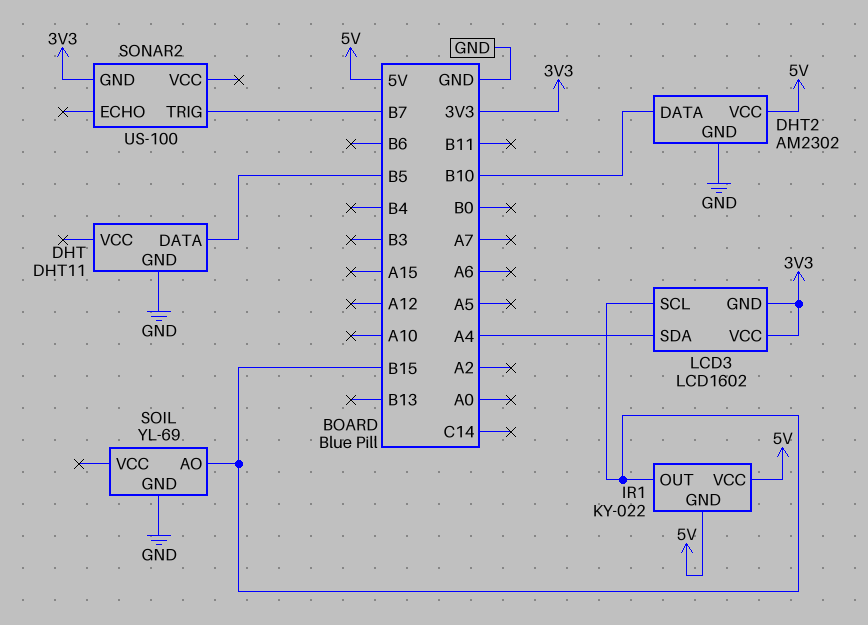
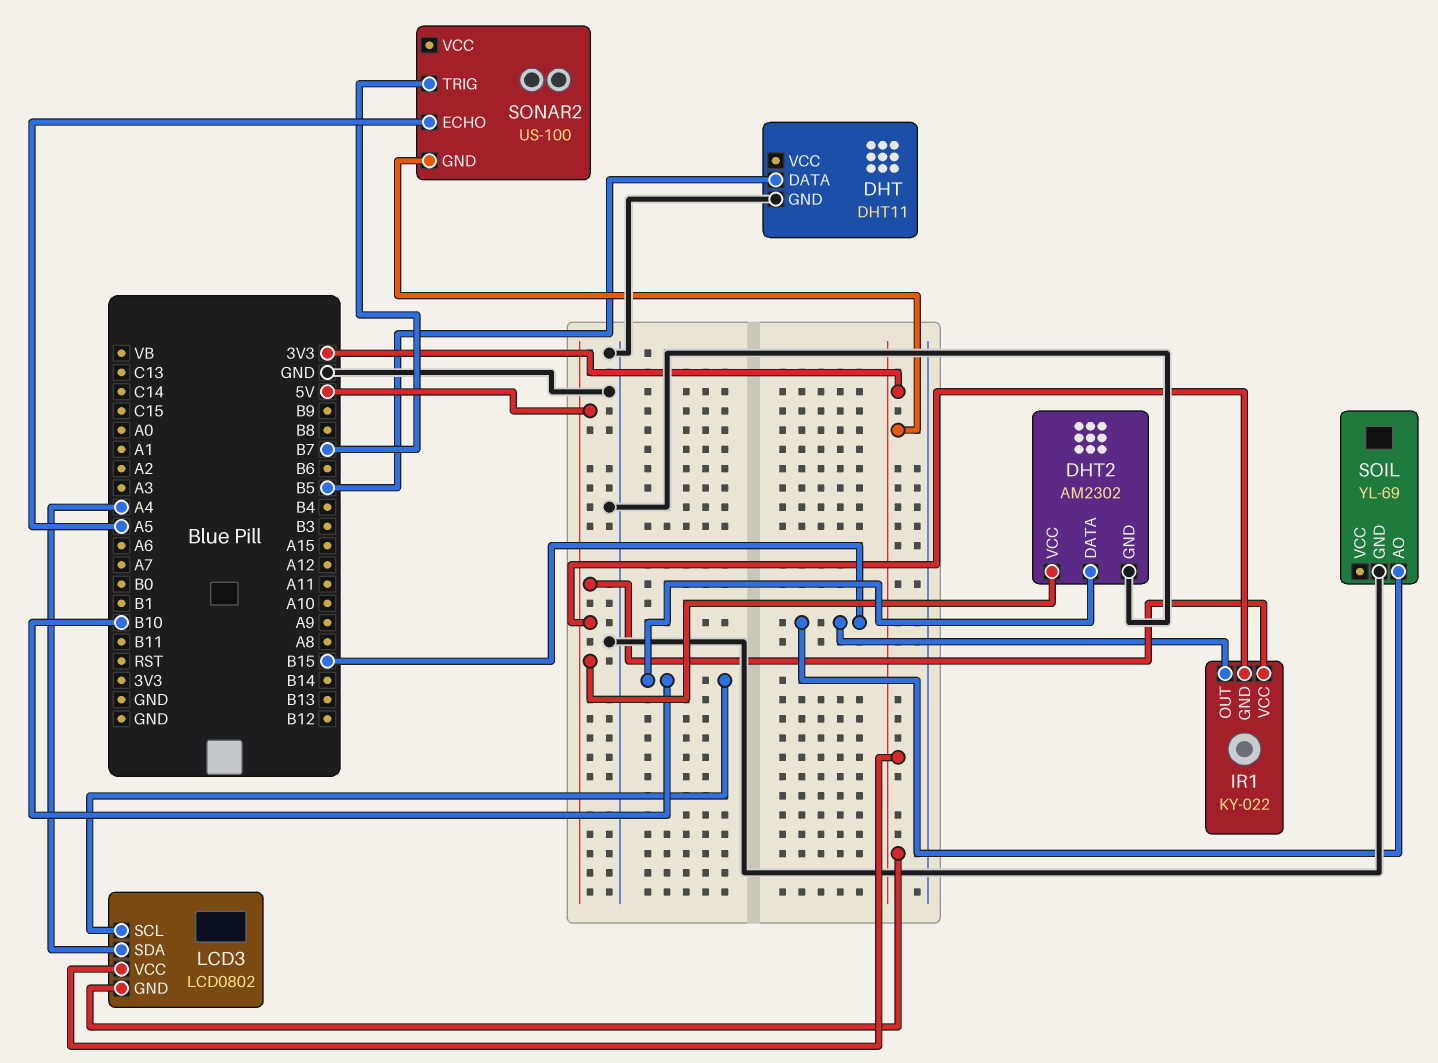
LCD3: LCD1602 -> LCD0802
LCD3 pin SCL: B15 -> B10
SONAR2 pin ECHO: none -> A5

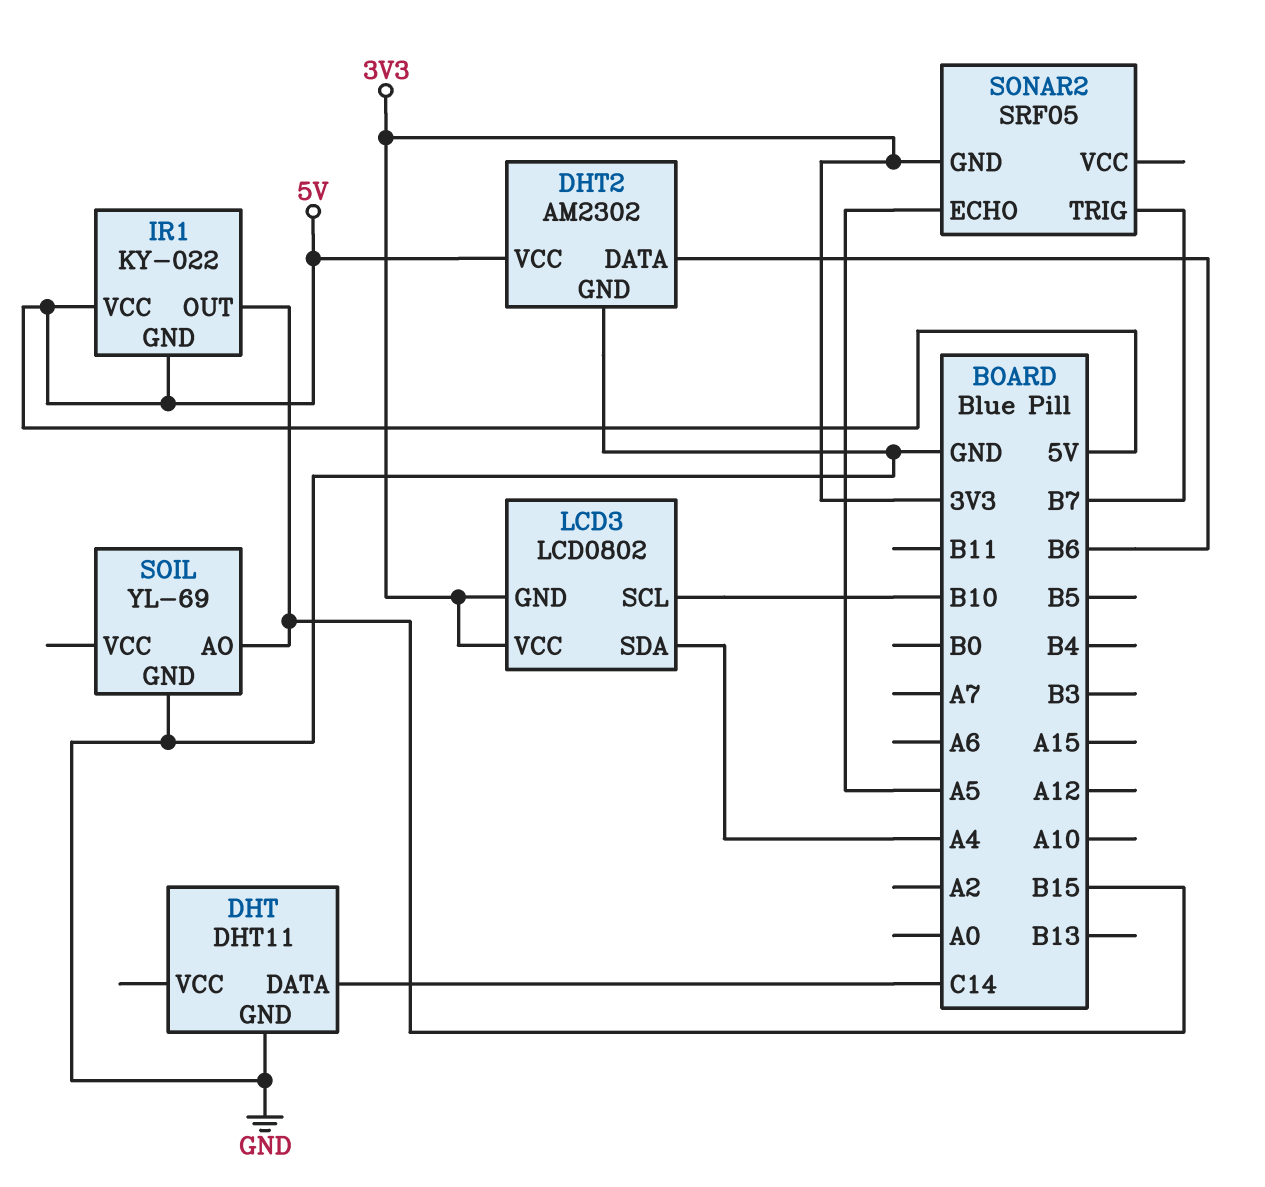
DHT pin DATA: B5 -> C14
DHT2 pin DATA: B10 -> B6
SONAR2: US-100 -> SRF05

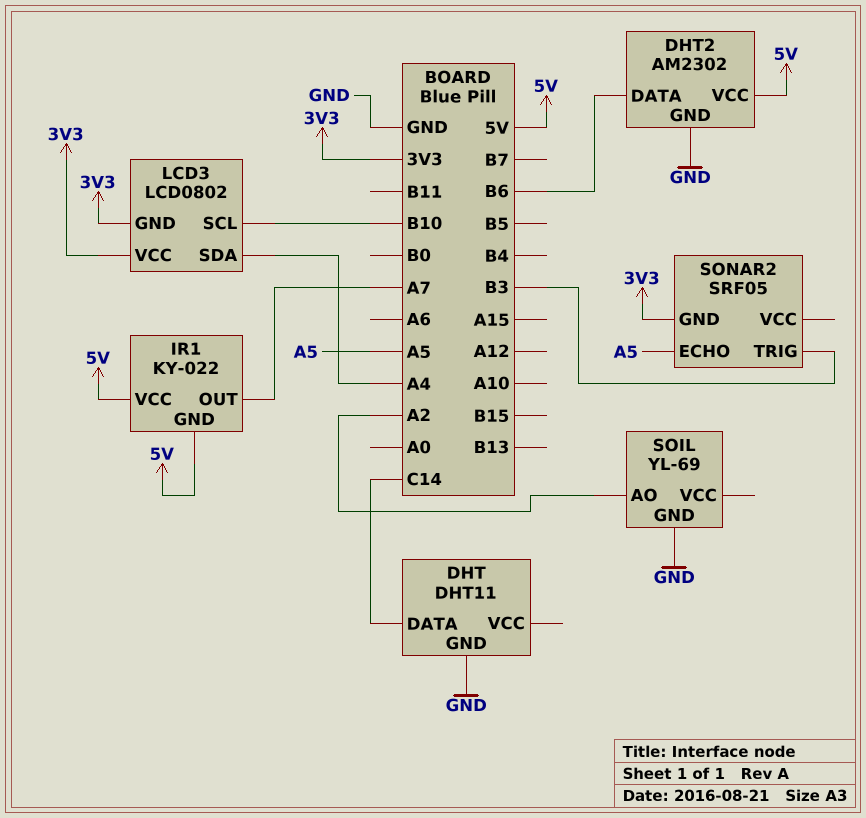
IR1 pin OUT: B15 -> A7
SOIL pin AO: B15 -> A2
SONAR2 pin TRIG: B7 -> B3

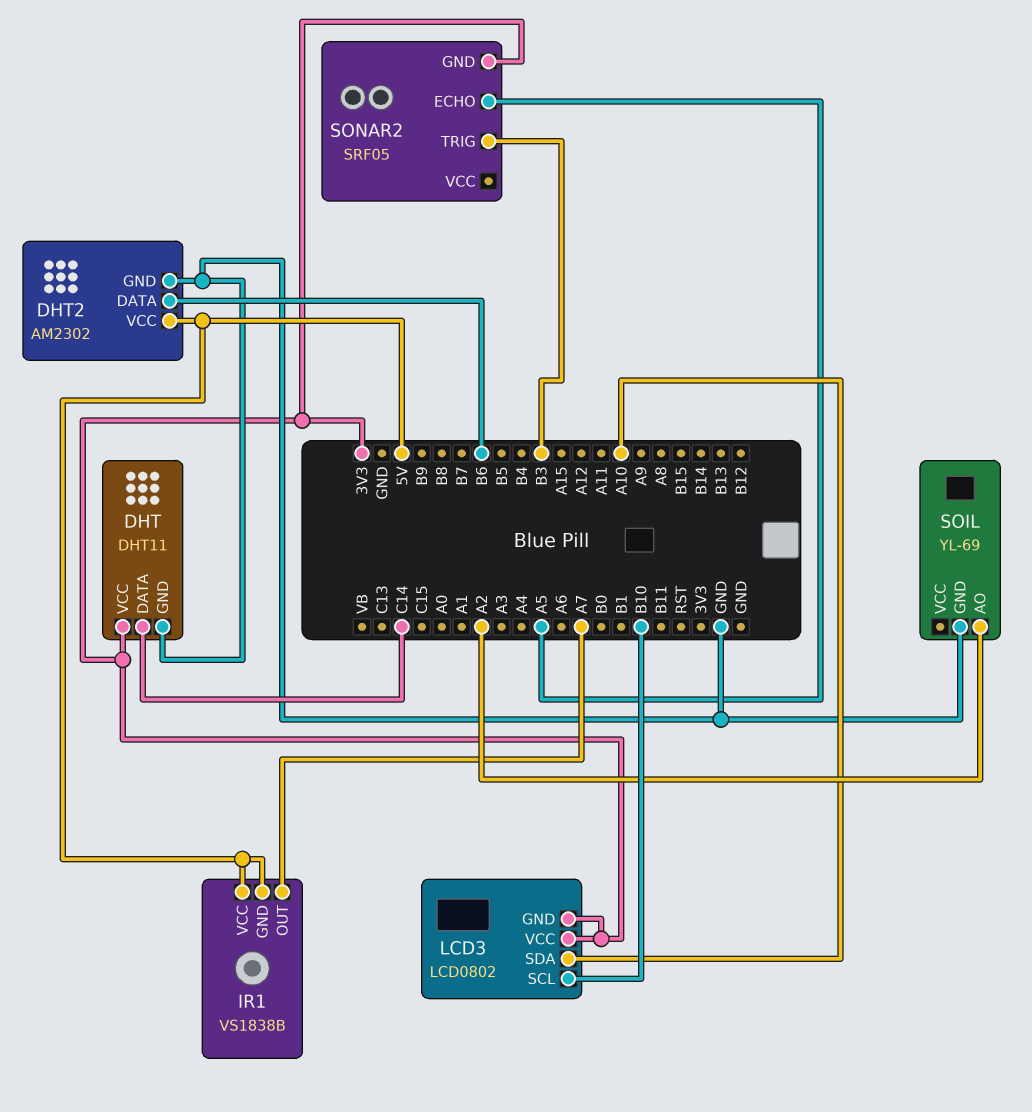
DHT pin VCC: none -> 3V3
IR1: KY-022 -> VS1838B
LCD3 pin SDA: A4 -> A10

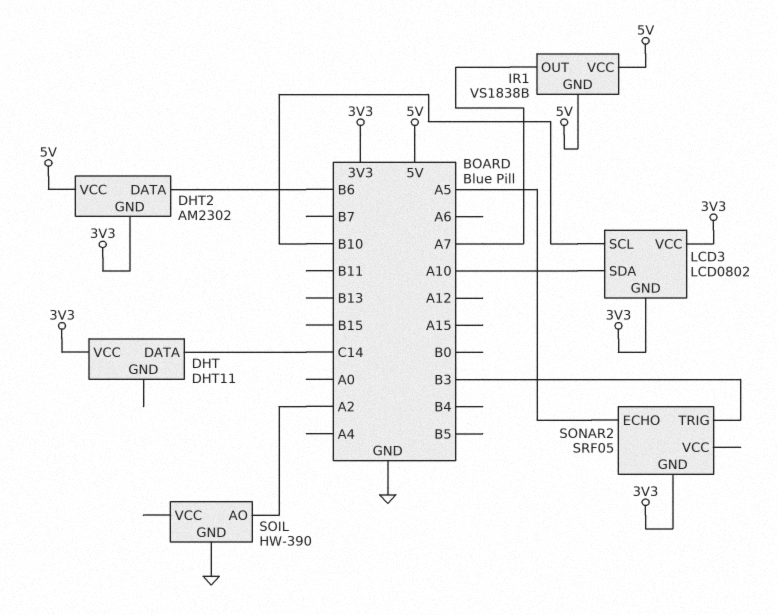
DHT pin GND: GND -> none
DHT2 pin GND: GND -> 3V3
SOIL: YL-69 -> HW-390

